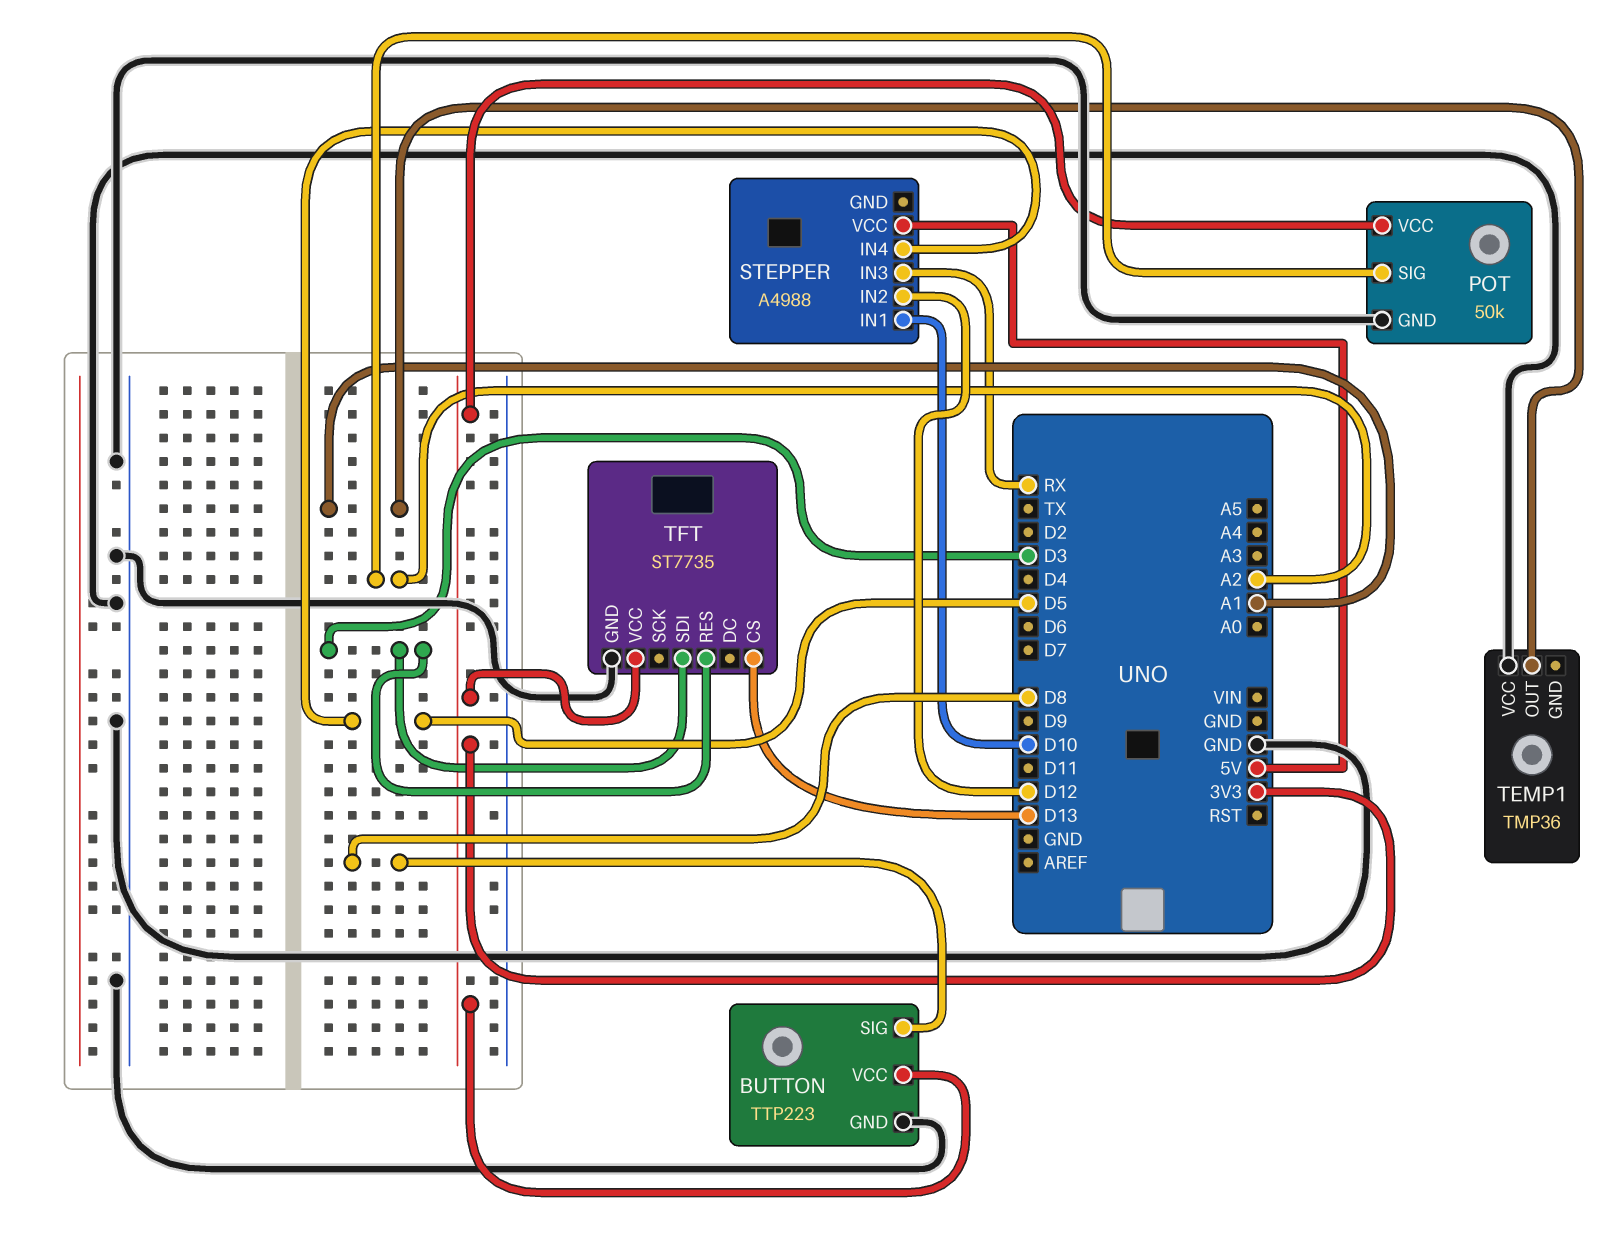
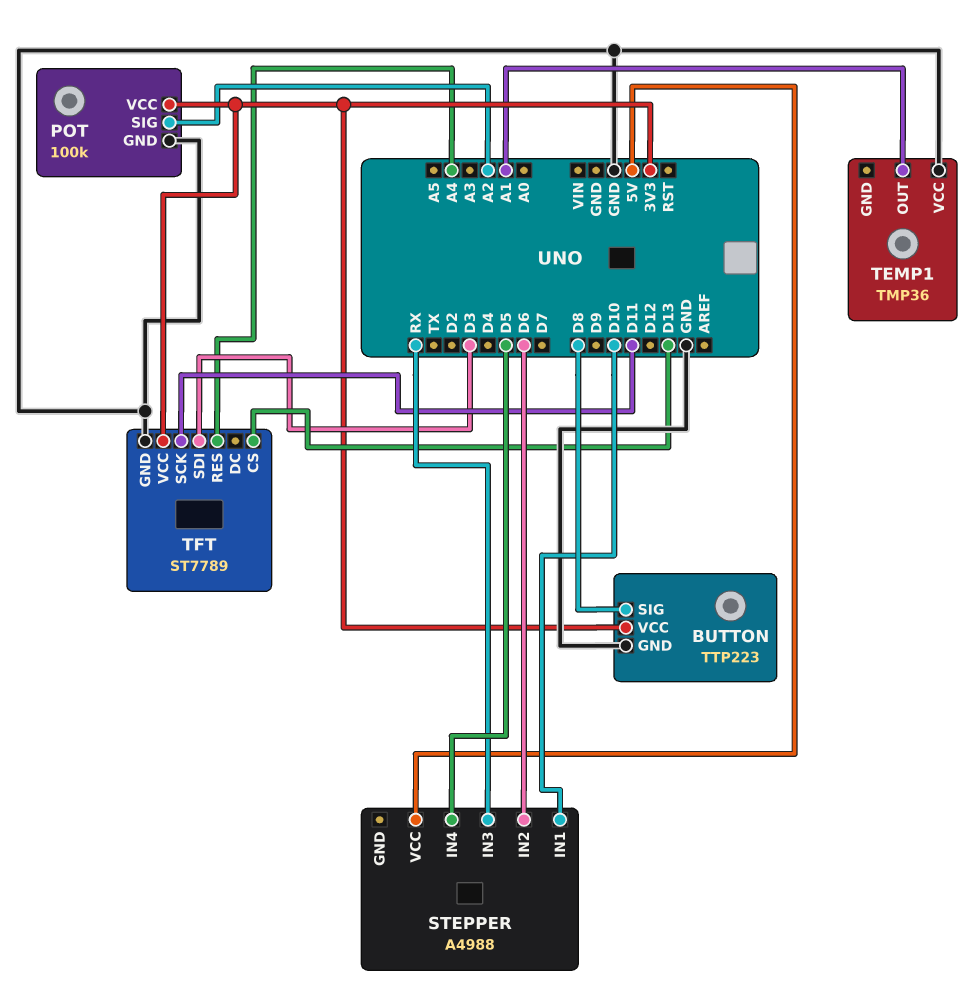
POT: 50k -> 100k
STEPPER pin IN2: D12 -> D6
TFT: ST7735 -> ST7789
TFT pin RES: D3 -> A4
TFT pin SCK: none -> D11

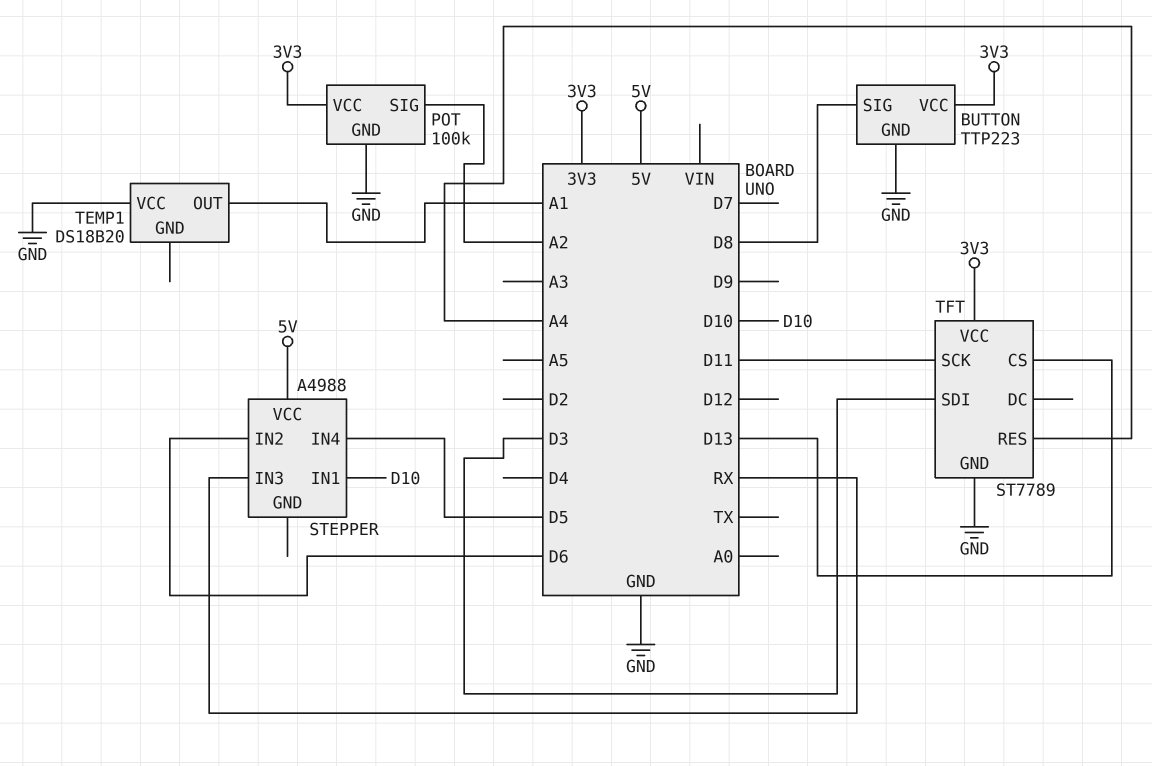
TEMP1: TMP36 -> DS18B20

